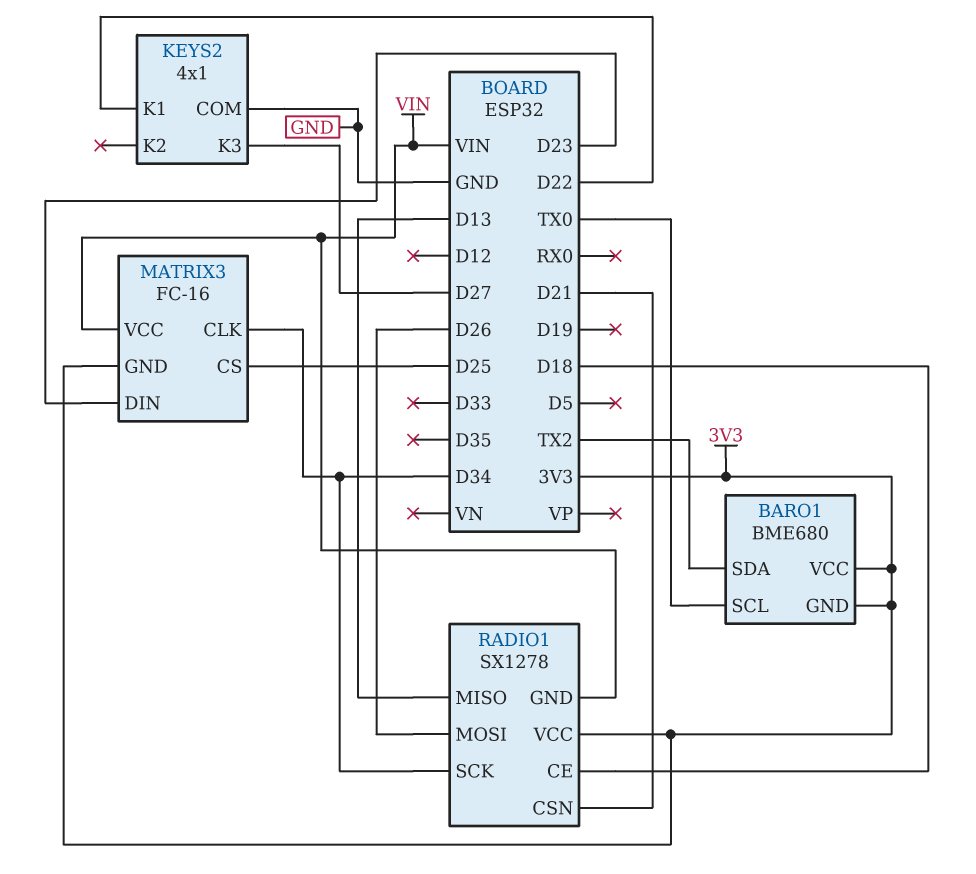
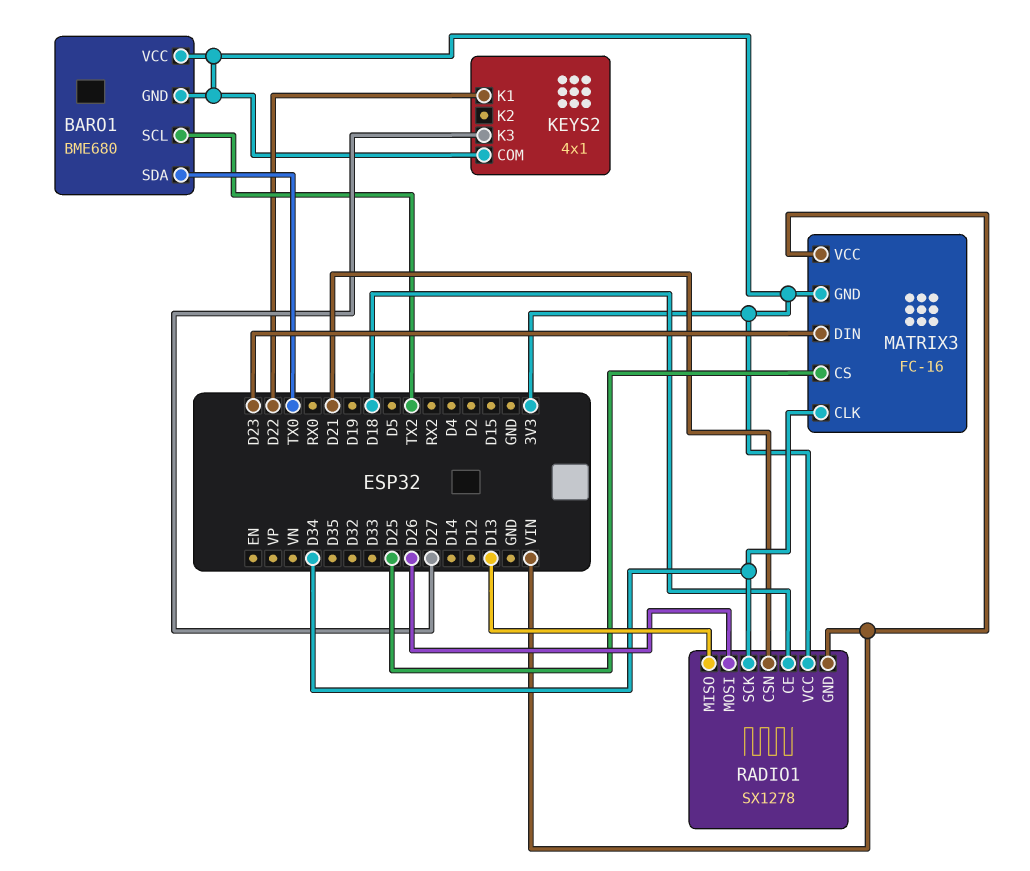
BARO1 pin SCL: TX0 -> TX2
BARO1 pin SDA: TX2 -> TX0
KEYS2 pin COM: GND -> 3V3

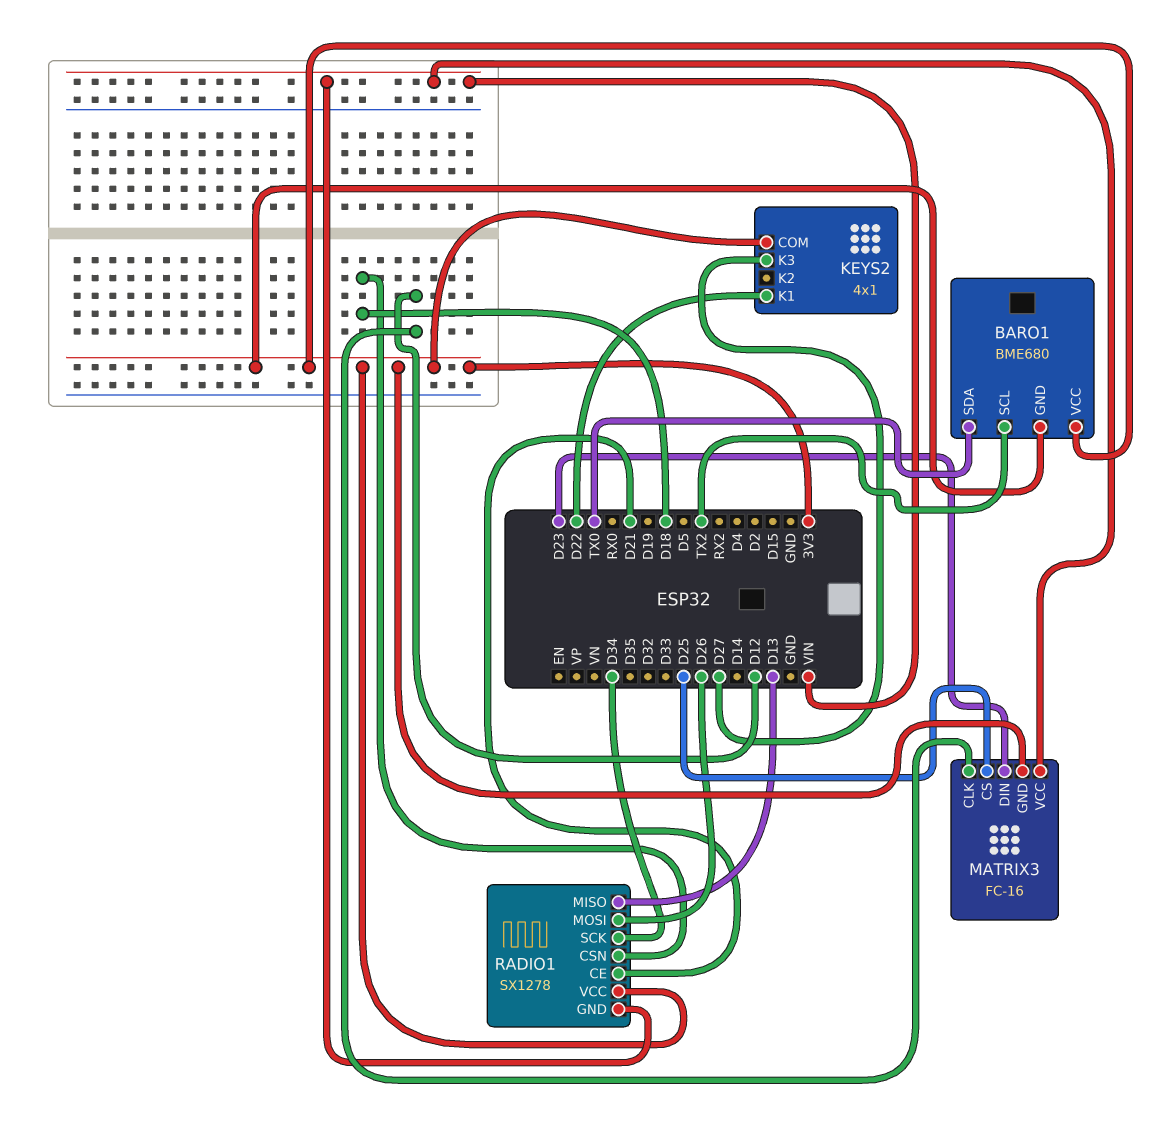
MATRIX3 pin CLK: D34 -> D12
RADIO1 pin CE: D18 -> D21
RADIO1 pin CSN: D21 -> D18

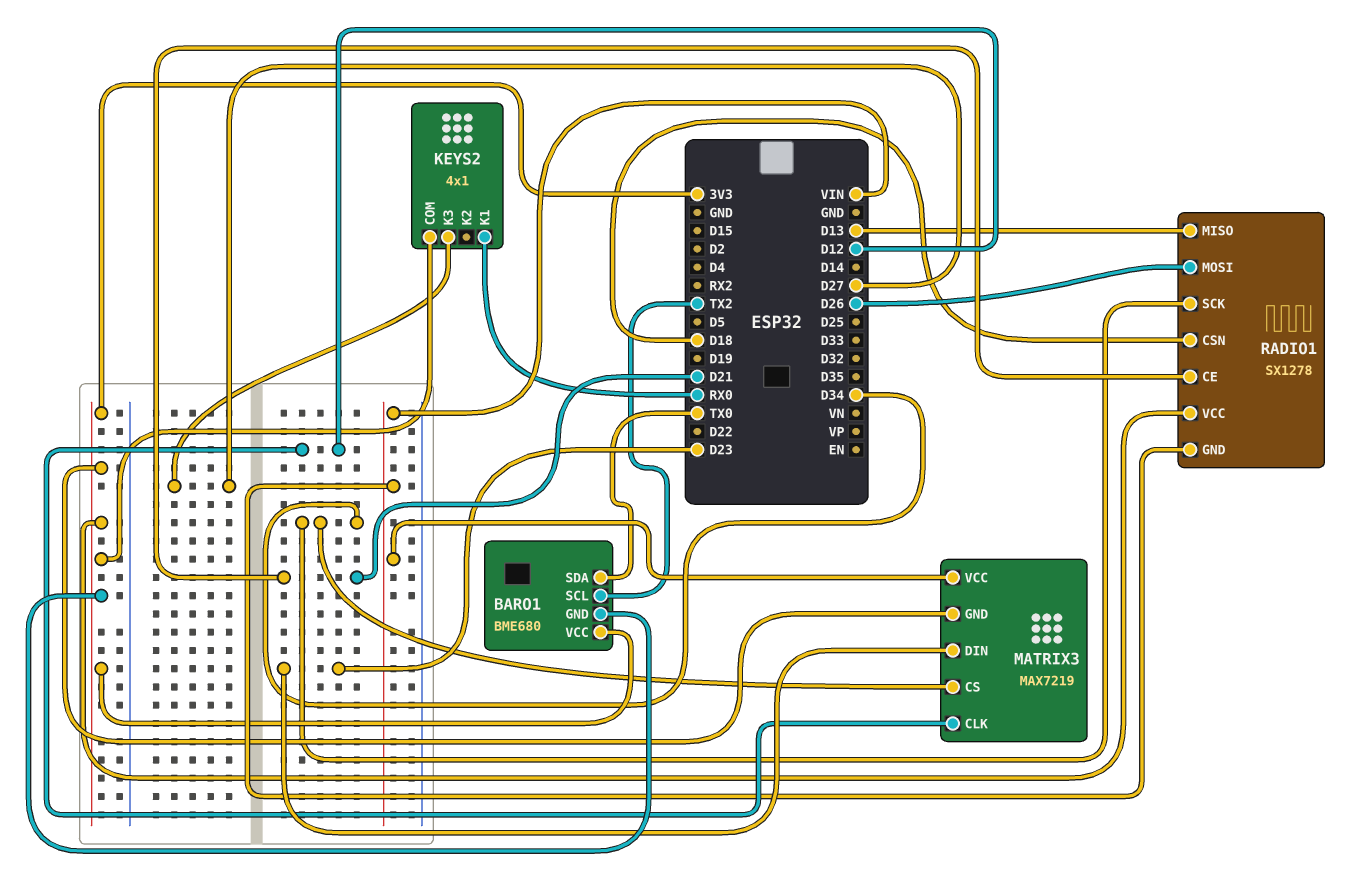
KEYS2 pin K1: D22 -> RX0
MATRIX3: FC-16 -> MAX7219
MATRIX3 pin CS: D25 -> D34

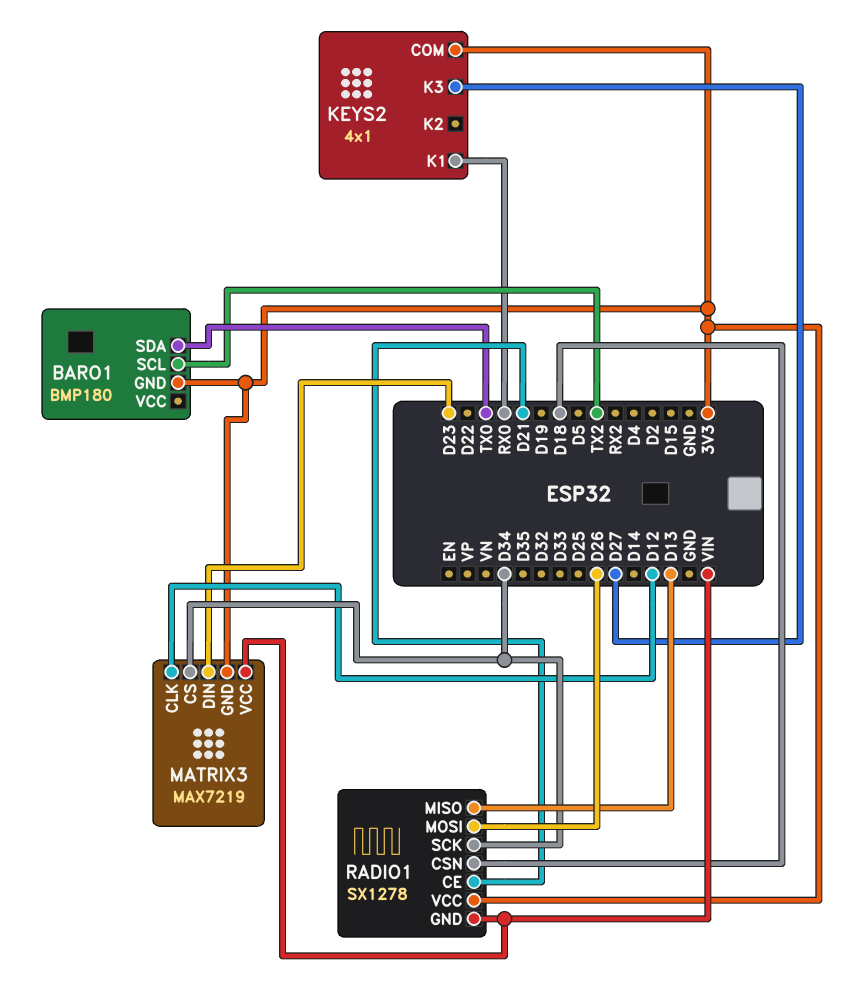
BARO1: BME680 -> BMP180
BARO1 pin VCC: 3V3 -> none

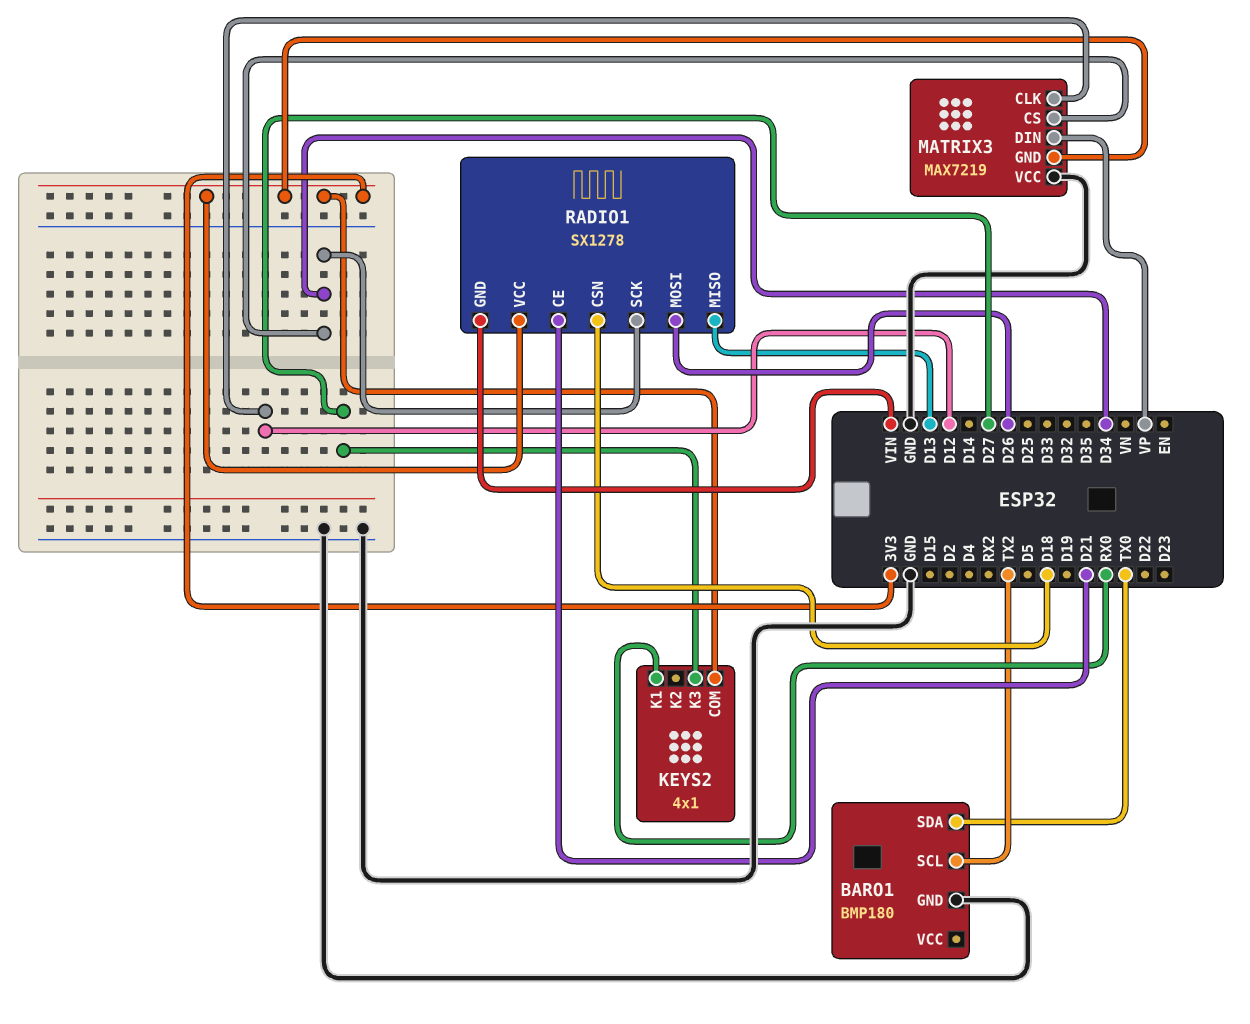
BARO1 pin GND: 3V3 -> GND
MATRIX3 pin DIN: D23 -> VP
MATRIX3 pin VCC: VIN -> GND

